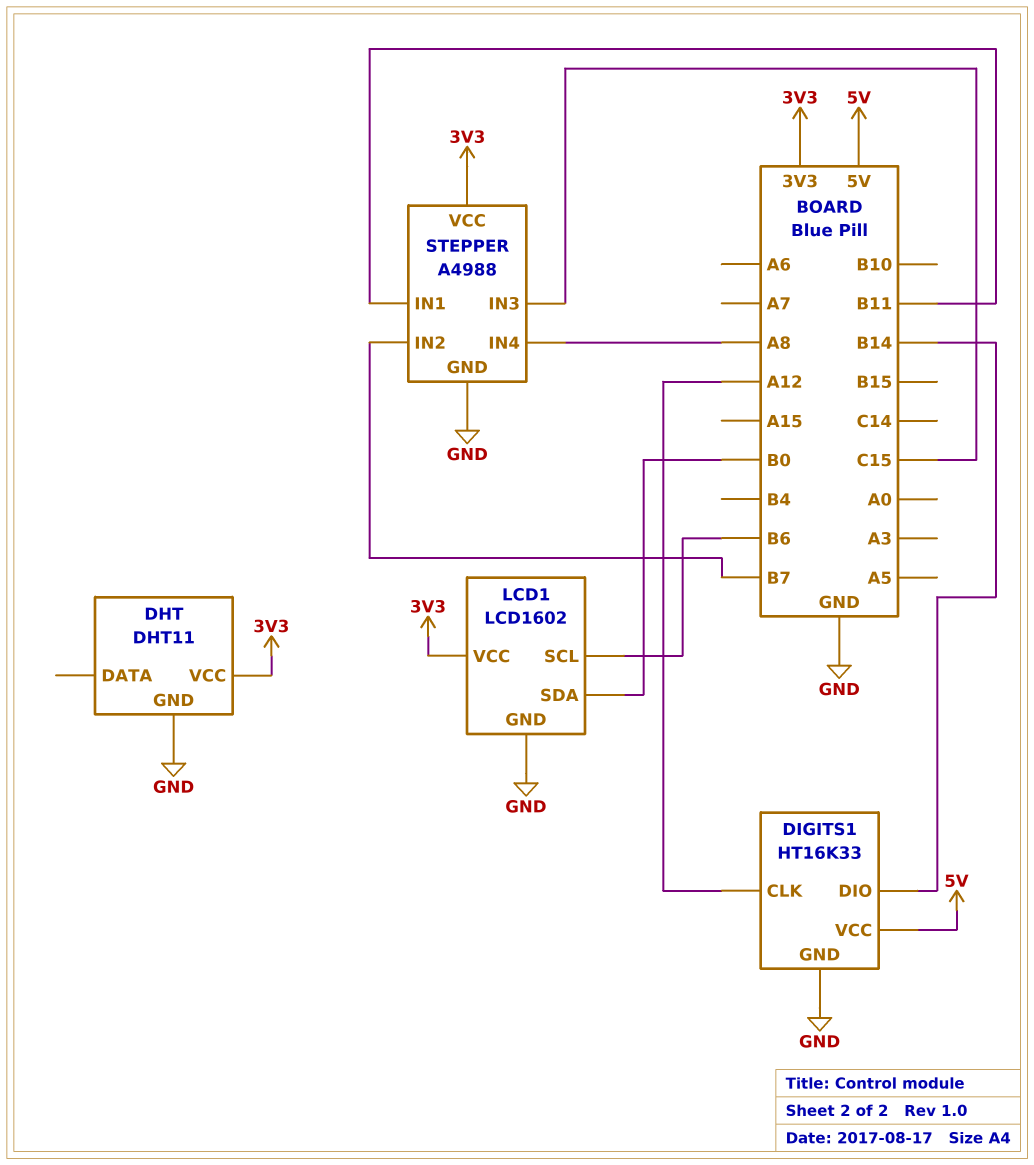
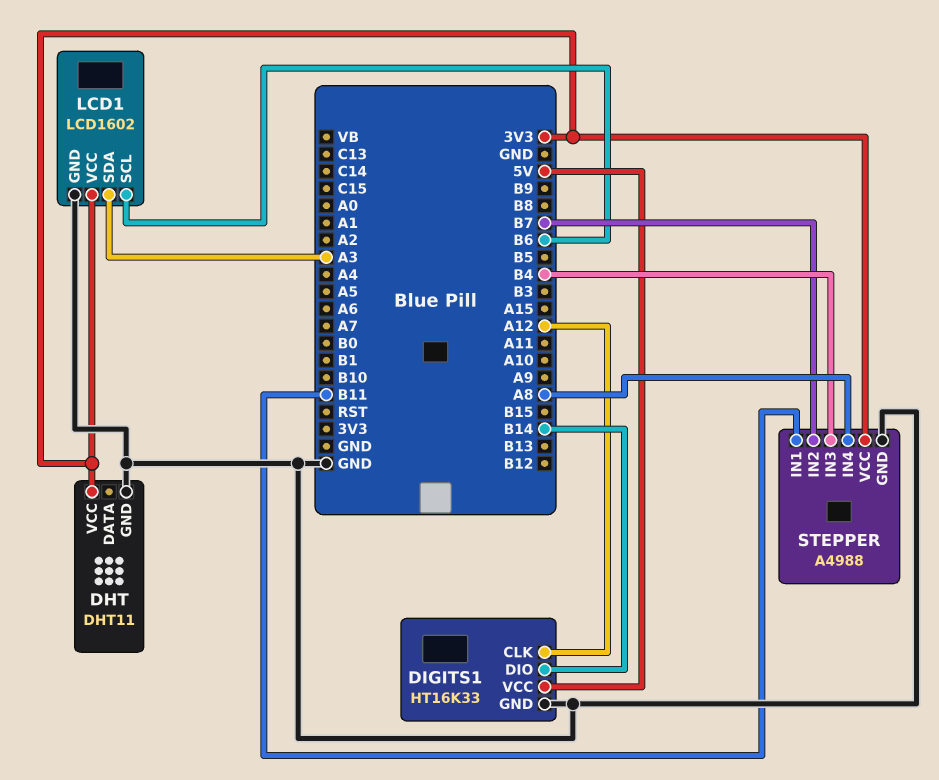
LCD1 pin SDA: B0 -> A3
STEPPER pin IN3: C15 -> B4

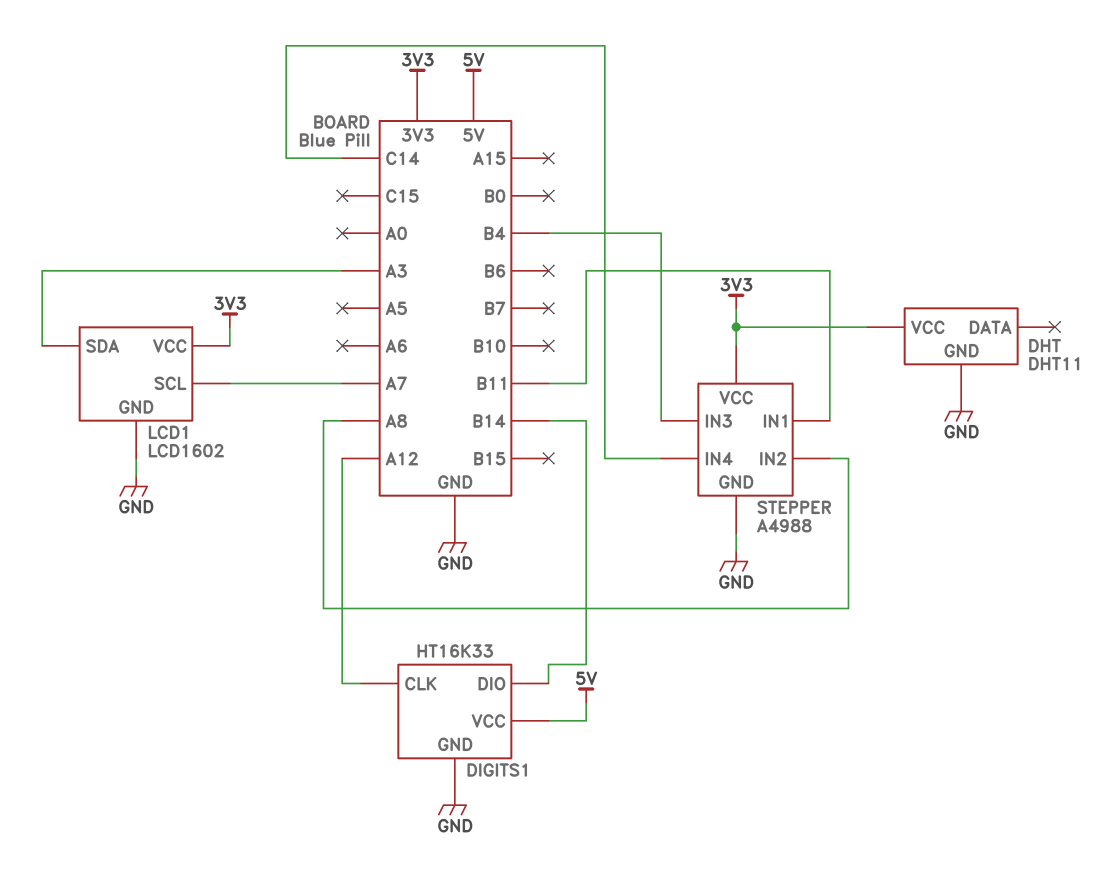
LCD1 pin SCL: B6 -> A7
STEPPER pin IN2: B7 -> A8
STEPPER pin IN4: A8 -> C14

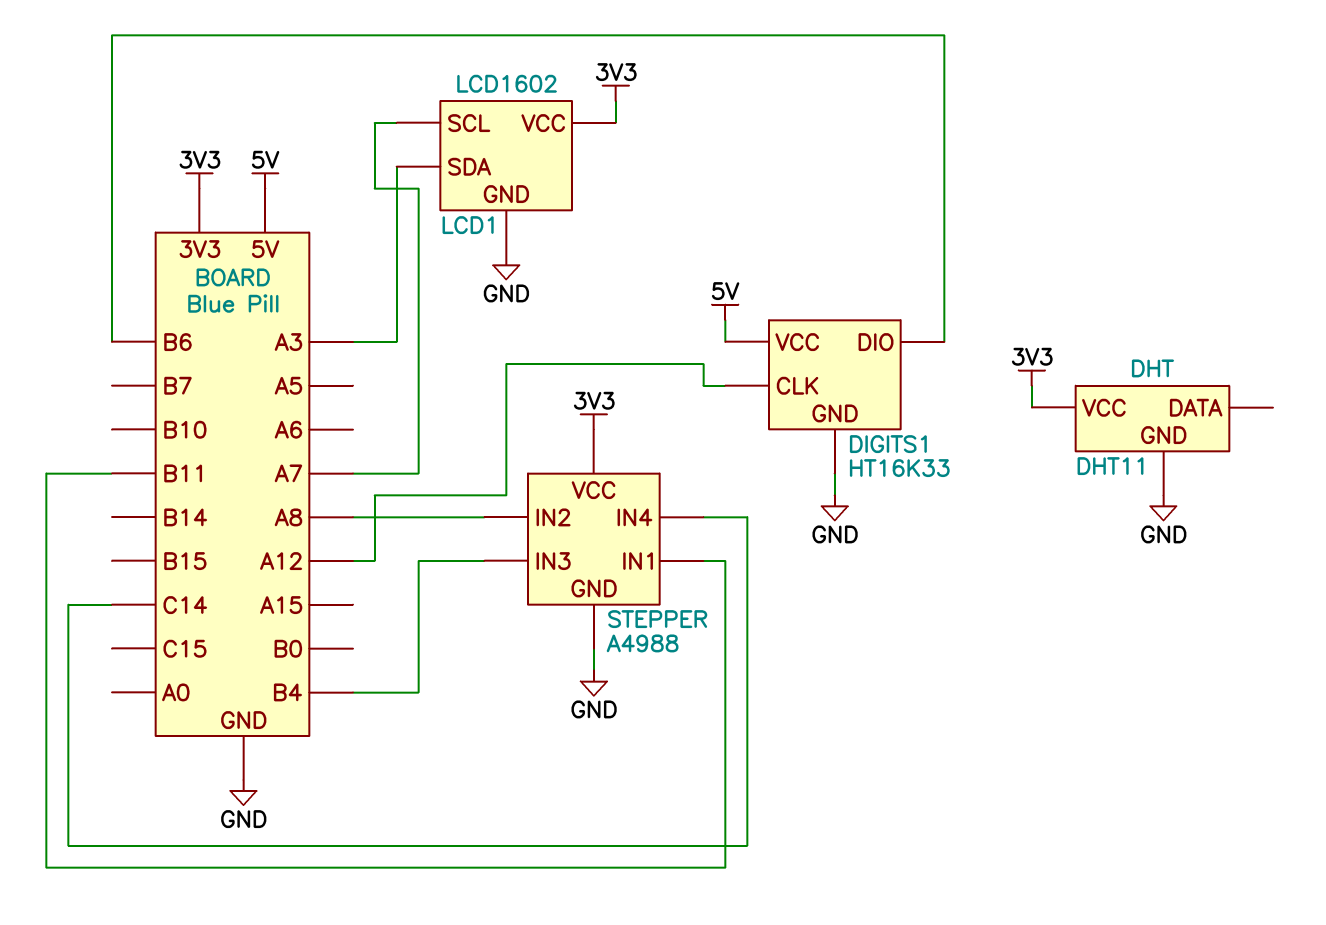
DIGITS1 pin DIO: B14 -> B6

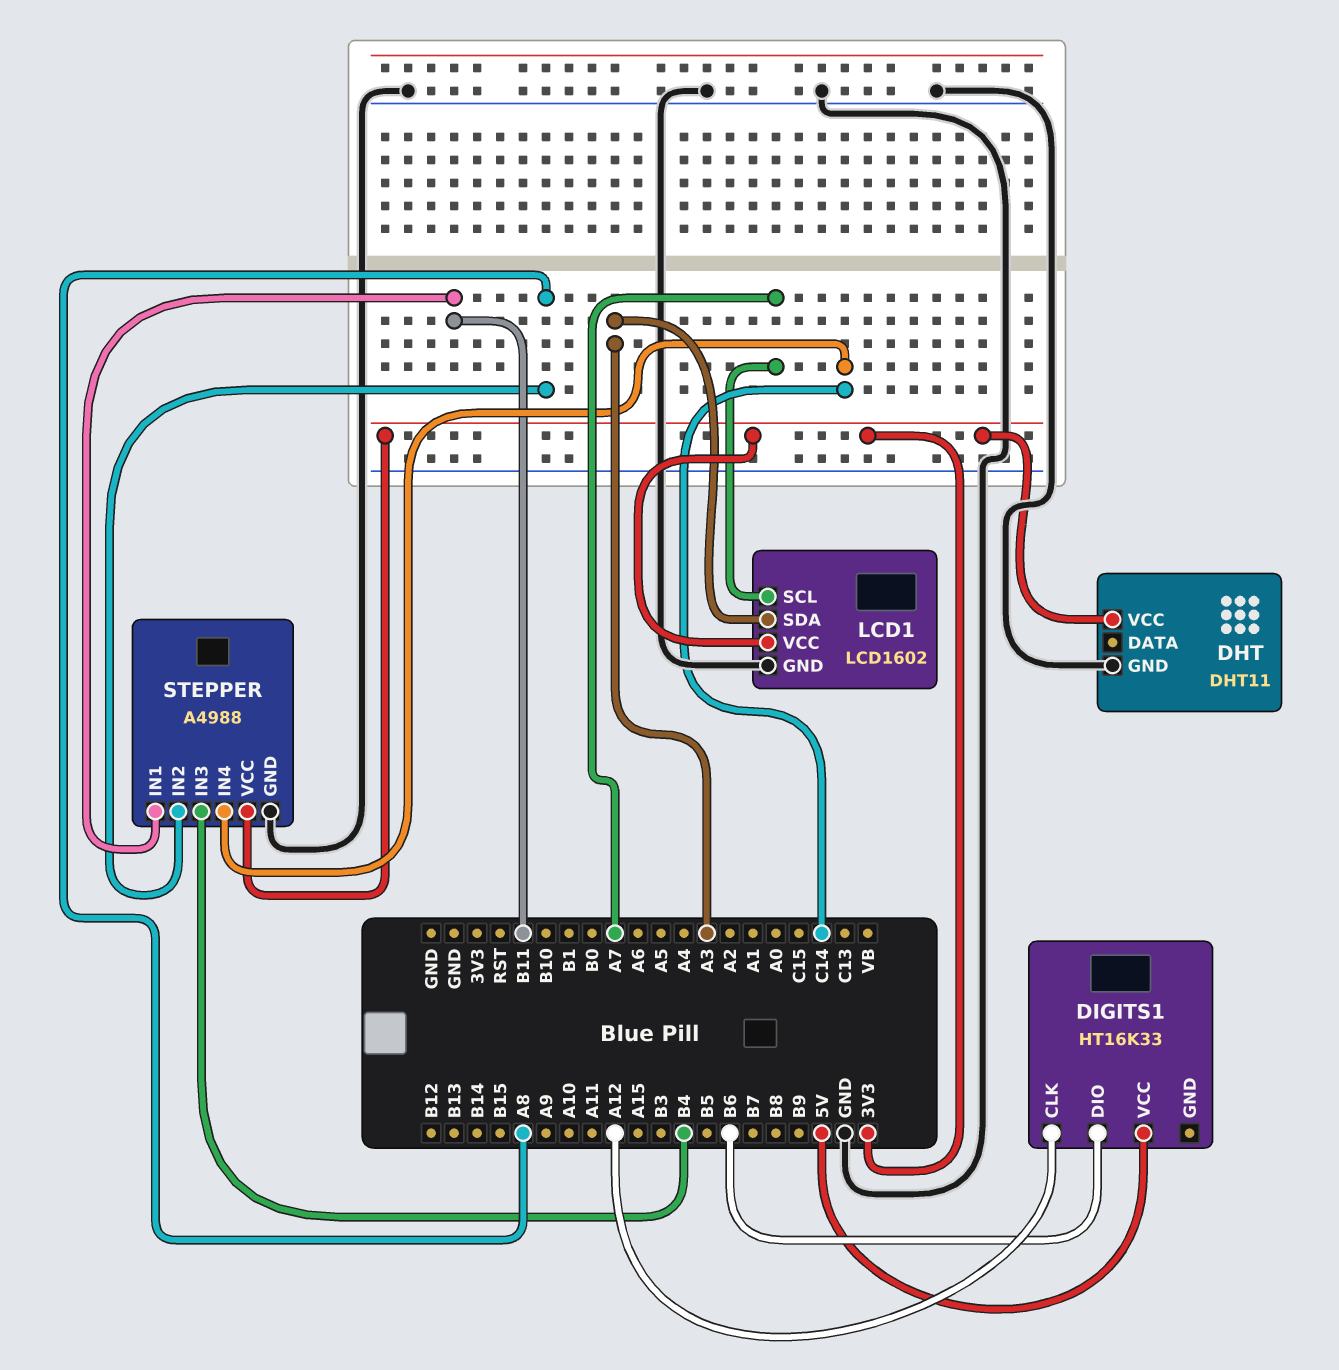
DIGITS1 pin GND: GND -> none

